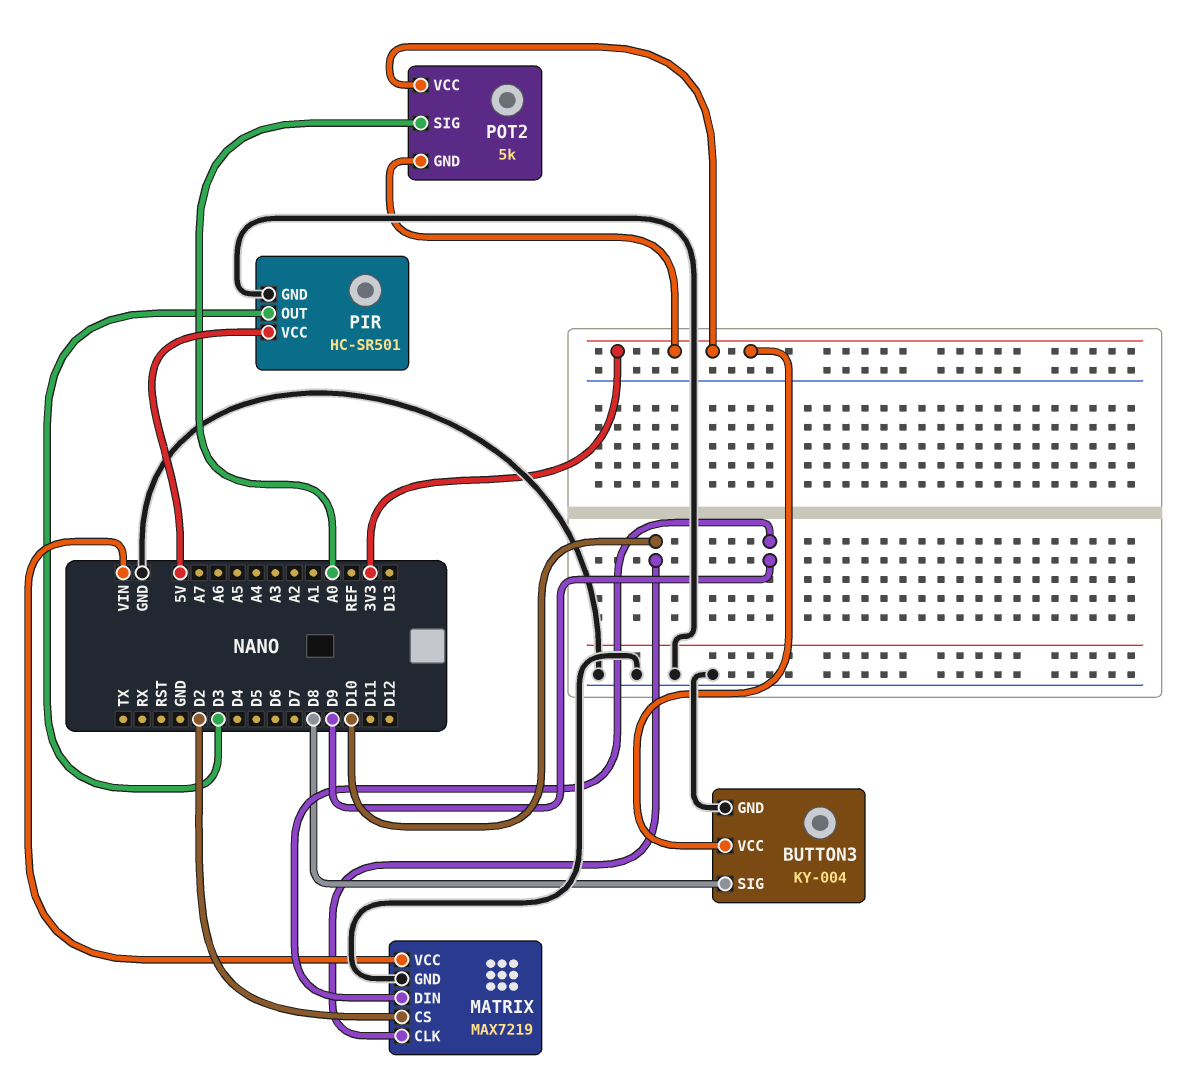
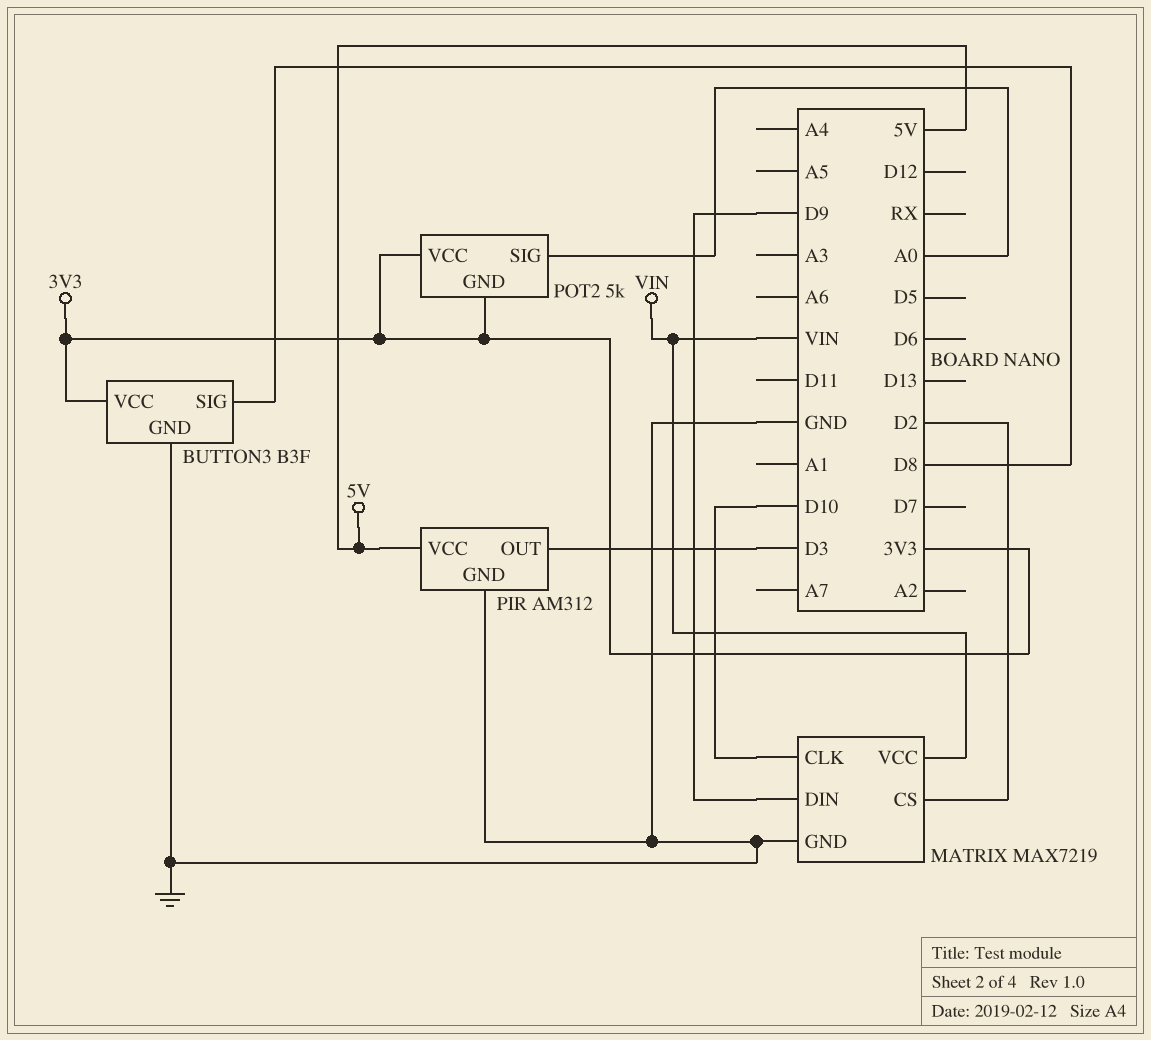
BUTTON3: KY-004 -> B3F
PIR: HC-SR501 -> AM312

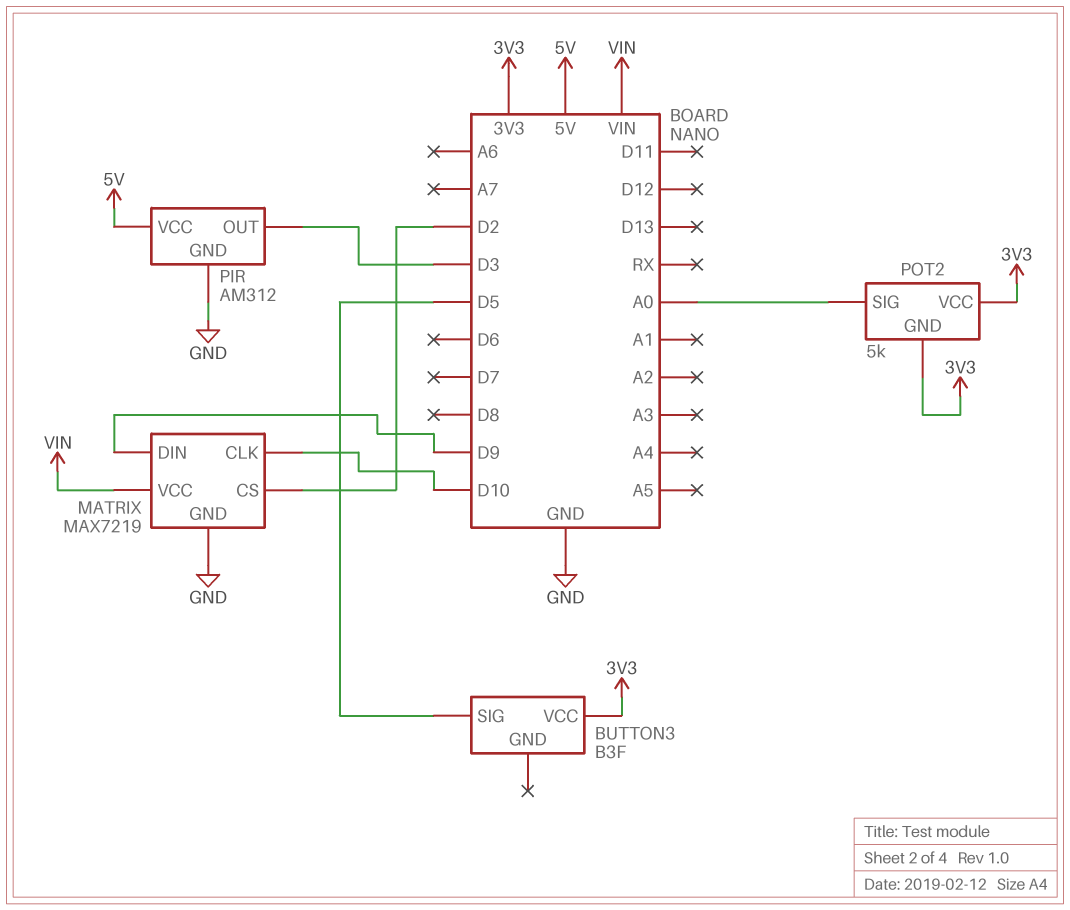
BUTTON3 pin GND: GND -> none
BUTTON3 pin SIG: D8 -> D5

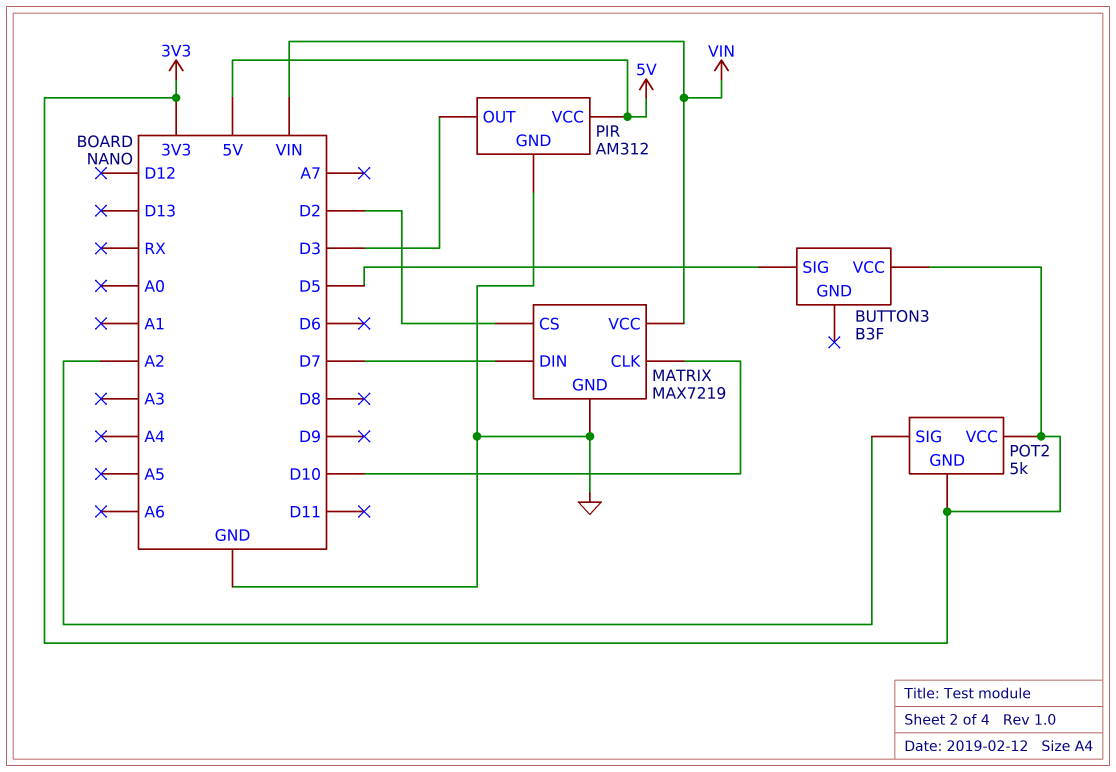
MATRIX pin DIN: D9 -> D7
POT2 pin SIG: A0 -> A2

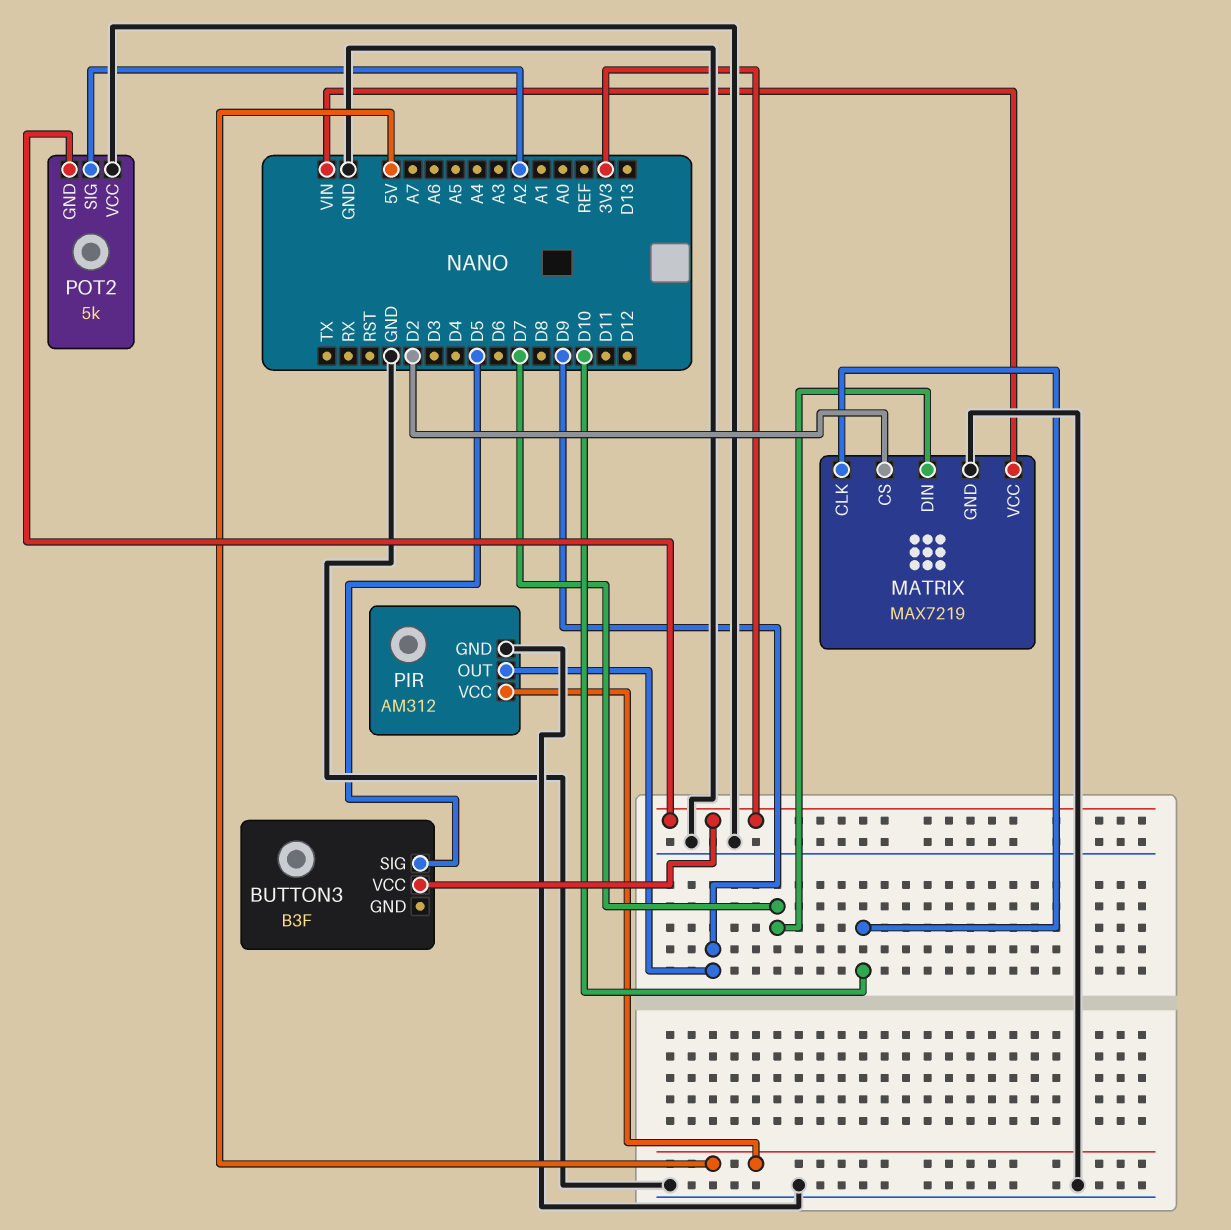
PIR pin OUT: D3 -> D9
POT2 pin VCC: 3V3 -> GND

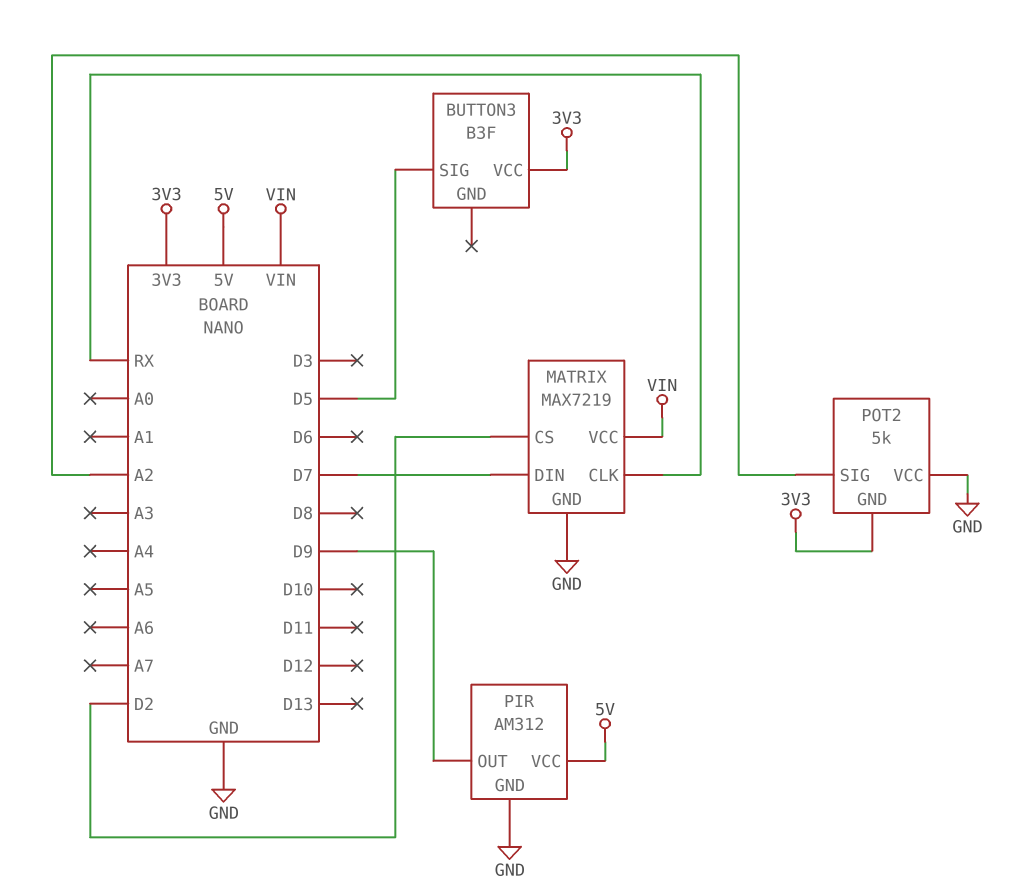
MATRIX pin CLK: D10 -> RX

